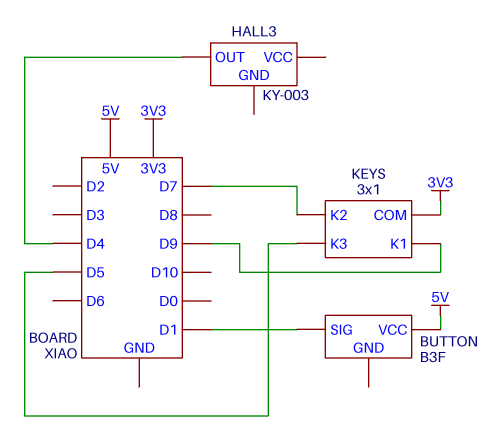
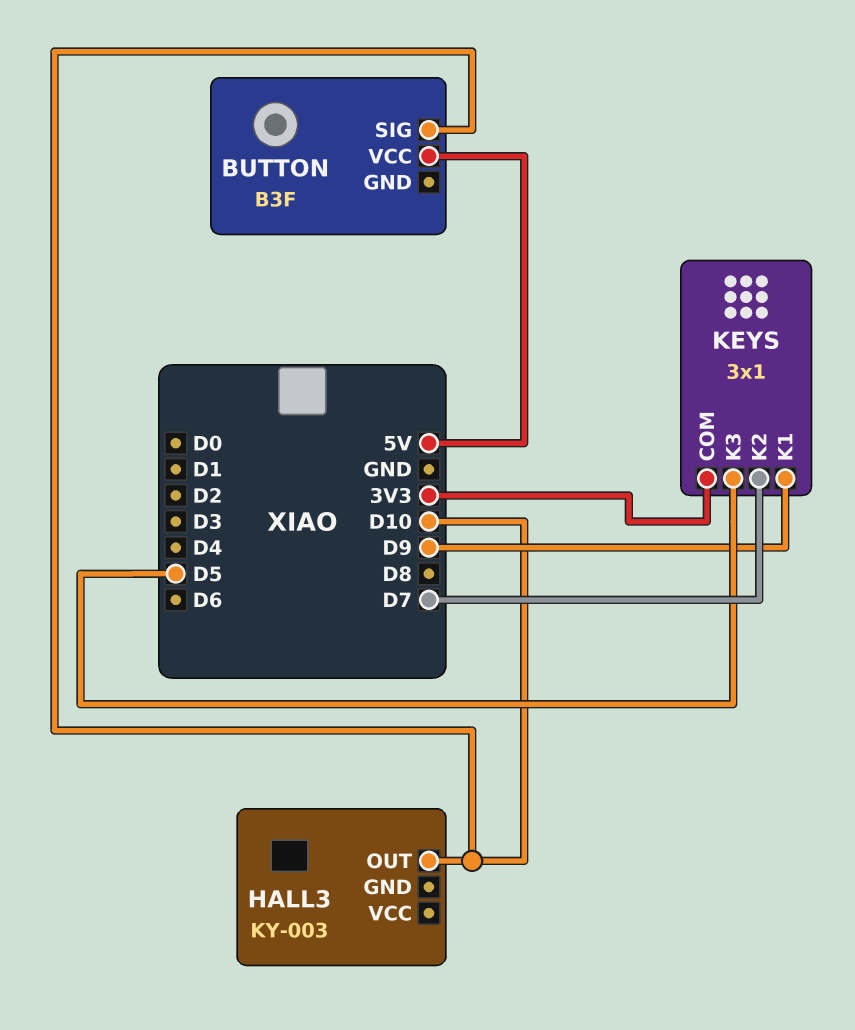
BUTTON pin SIG: D1 -> D10
HALL3 pin OUT: D4 -> D10

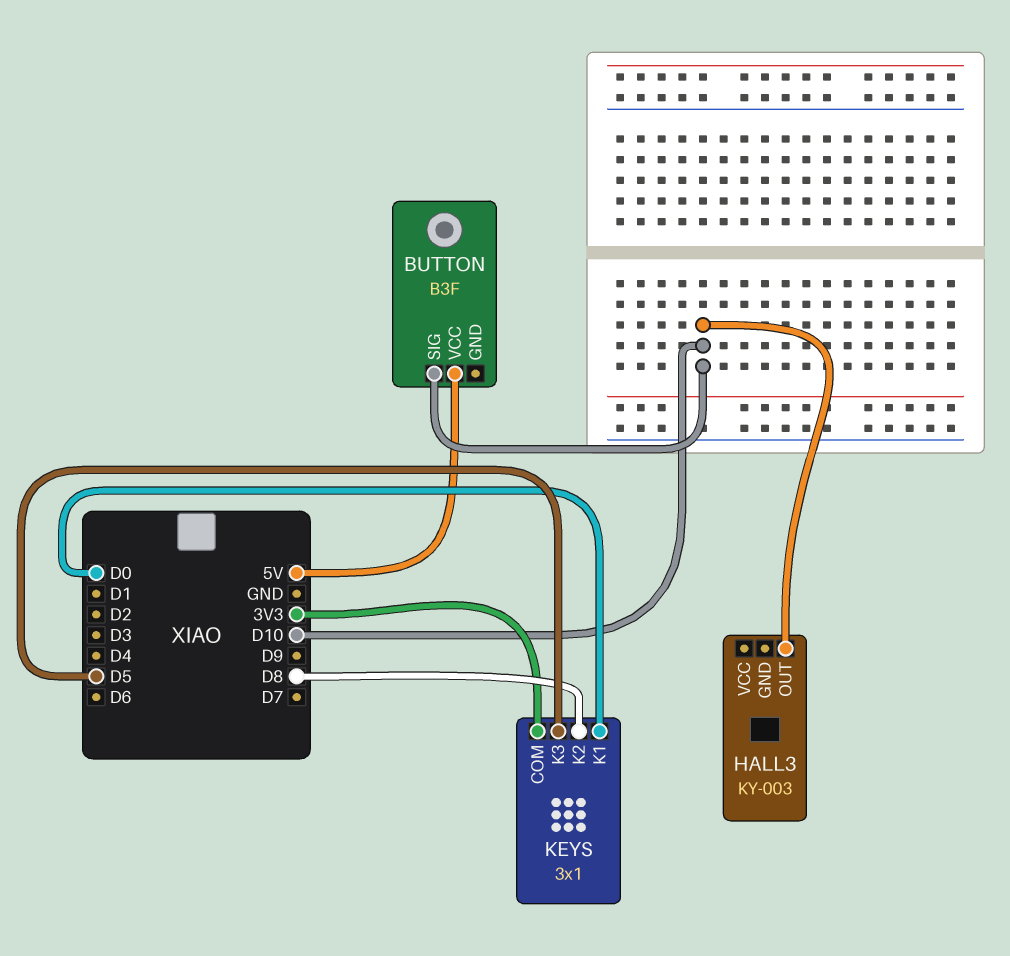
KEYS pin K1: D9 -> D0
KEYS pin K2: D7 -> D8

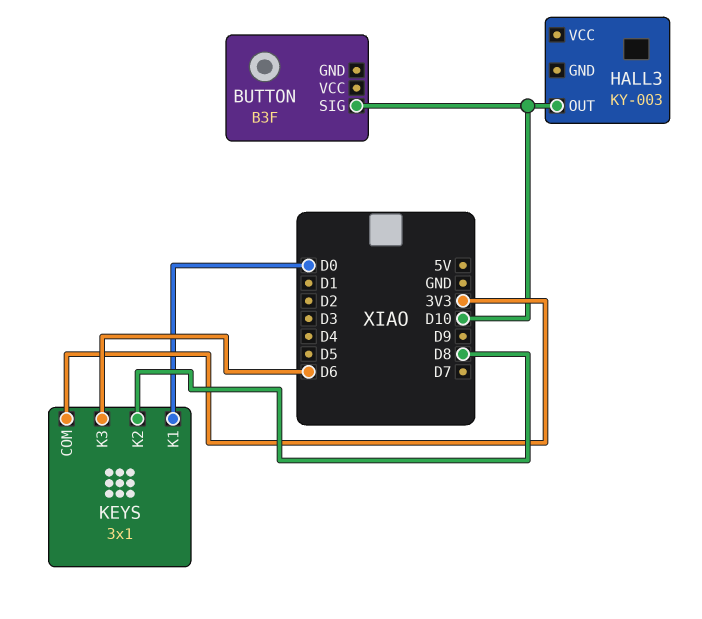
BUTTON pin VCC: 5V -> none
KEYS pin K3: D5 -> D6

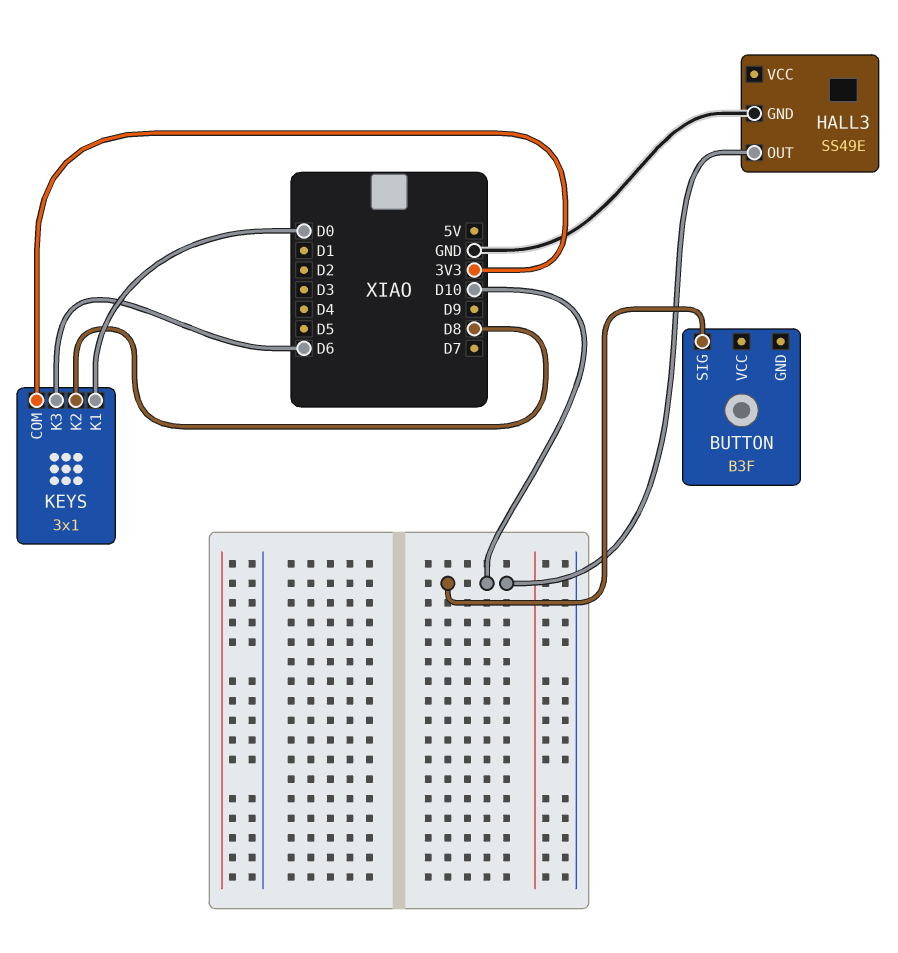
HALL3: KY-003 -> SS49E
HALL3 pin GND: none -> GND

